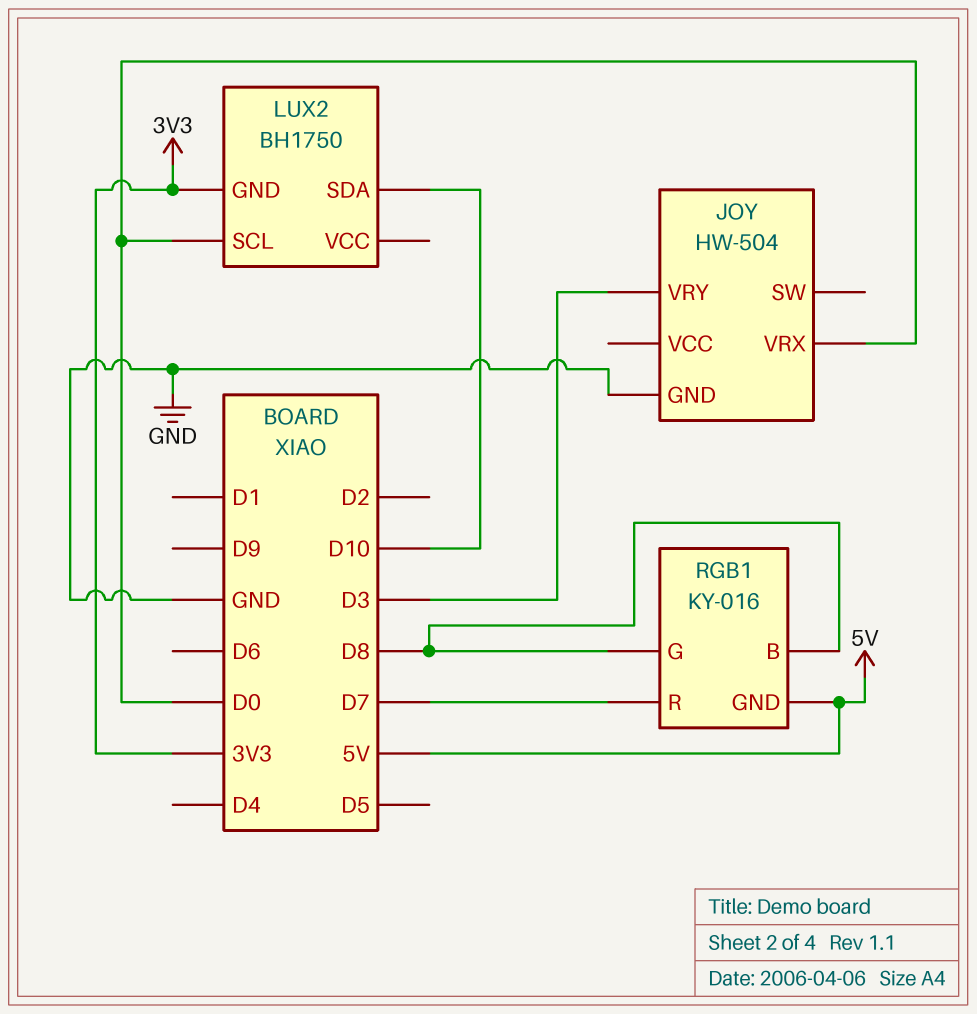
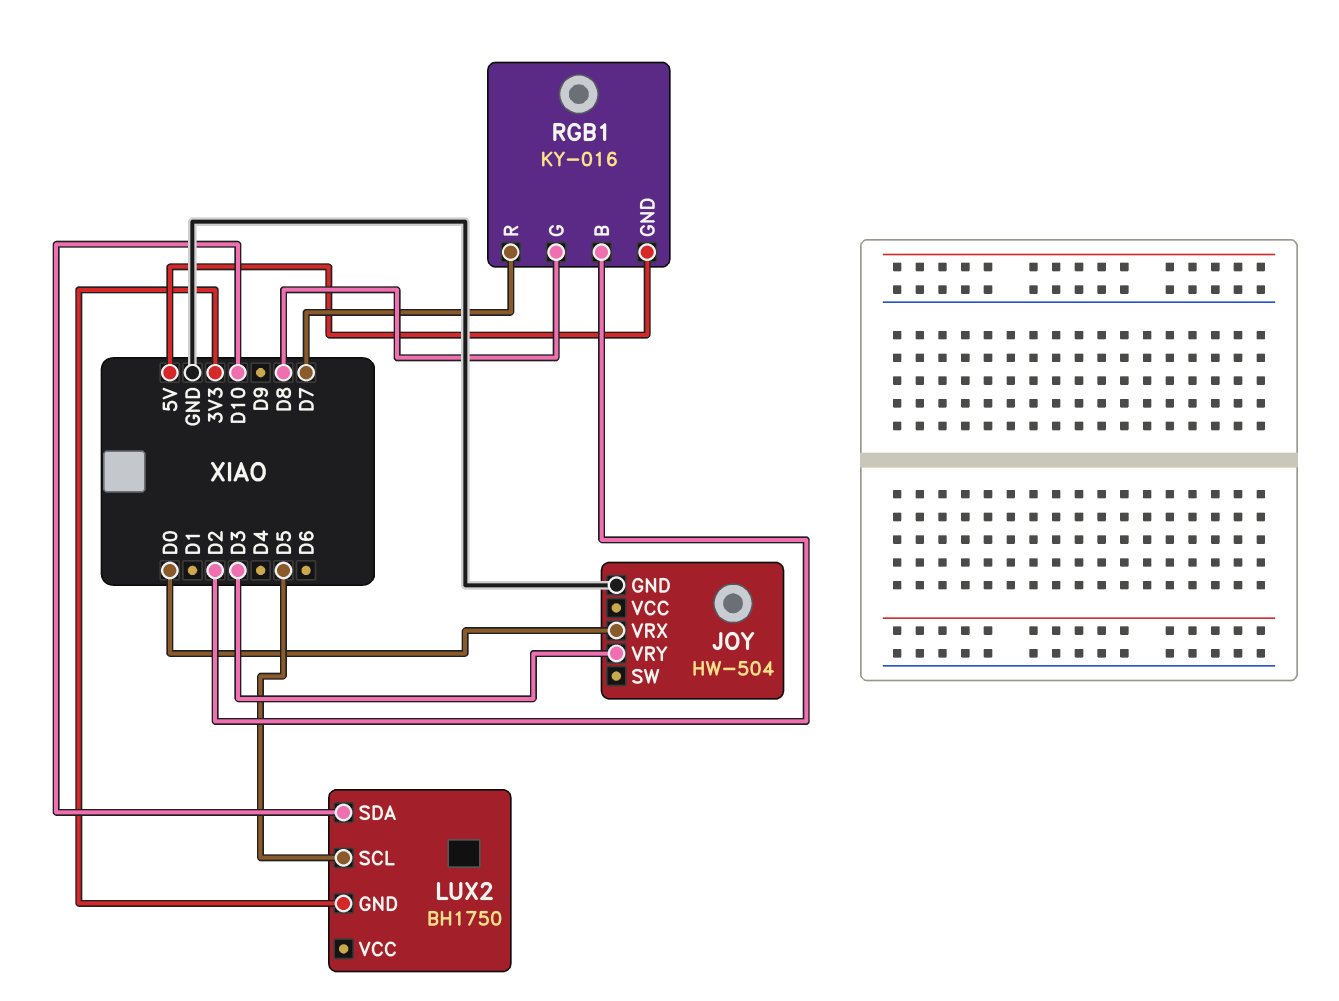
LUX2 pin SCL: D0 -> D5
RGB1 pin B: D8 -> D2

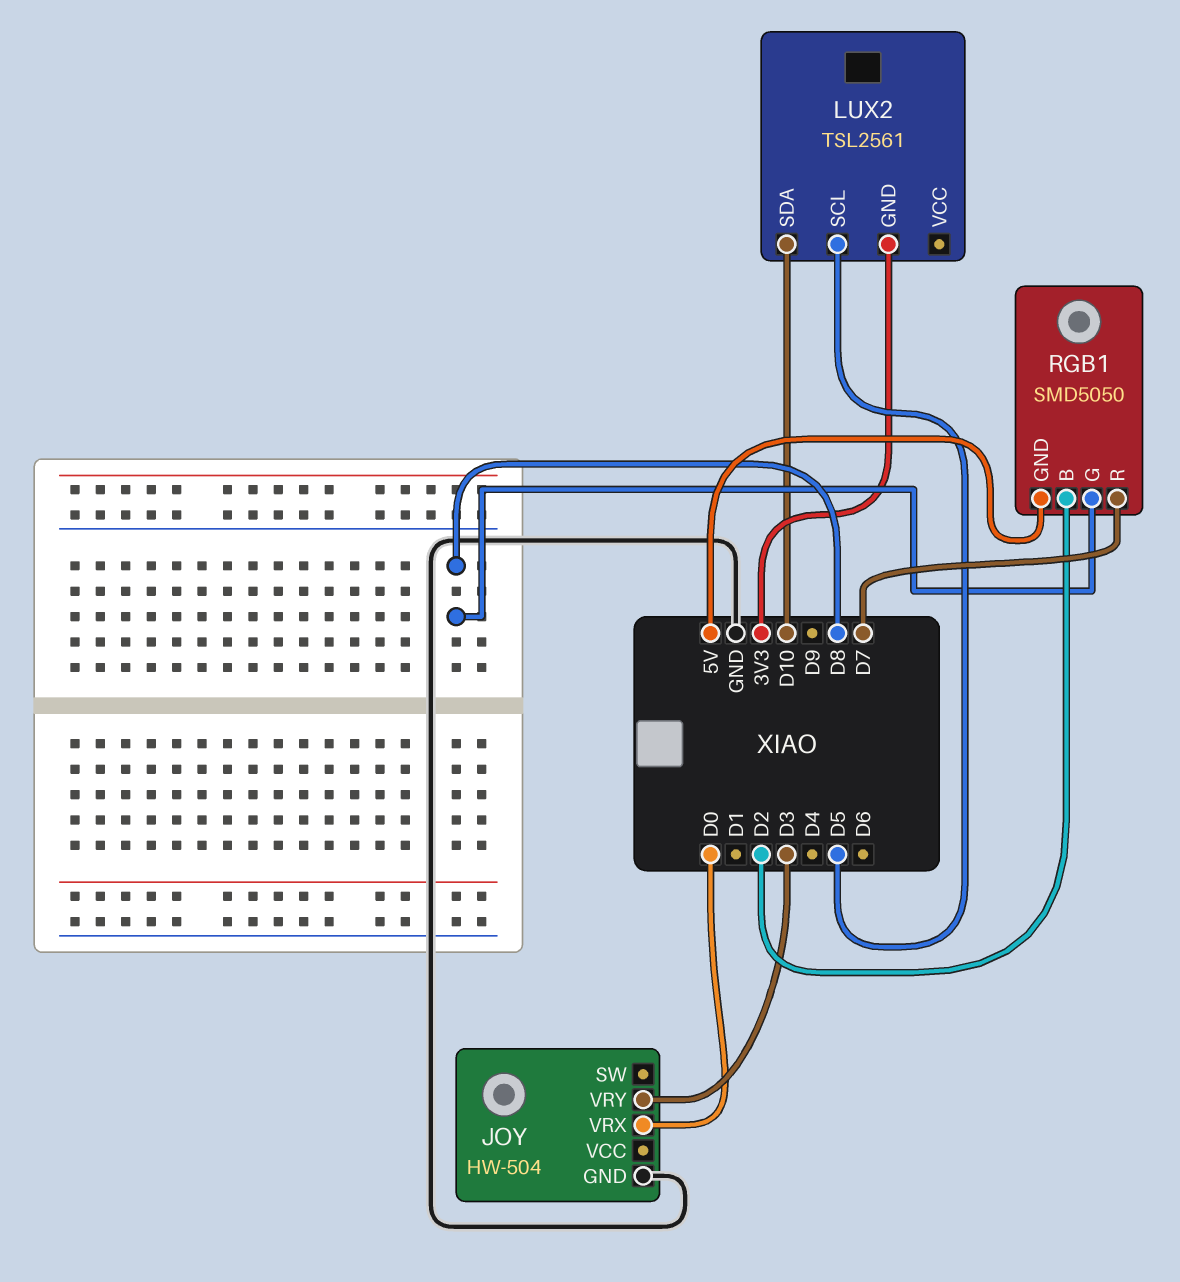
LUX2: BH1750 -> TSL2561
RGB1: KY-016 -> SMD5050

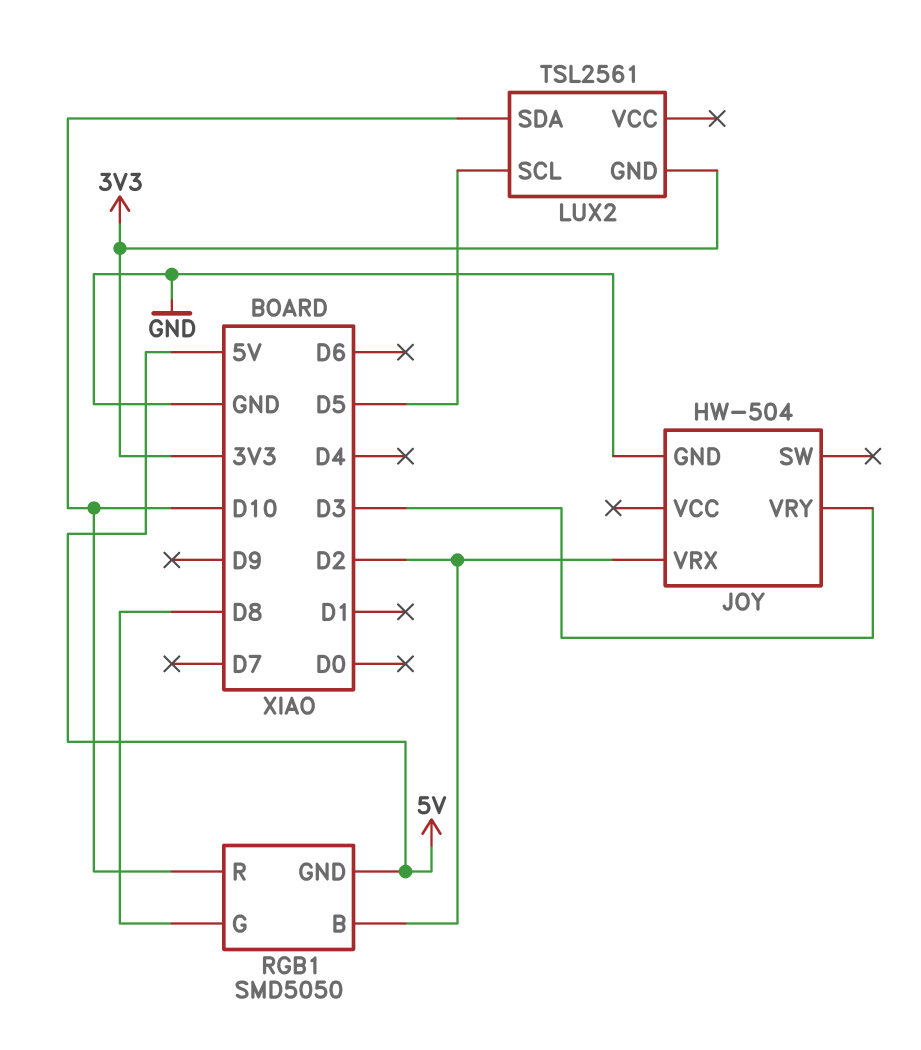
JOY pin VRX: D0 -> D2
RGB1 pin R: D7 -> D10

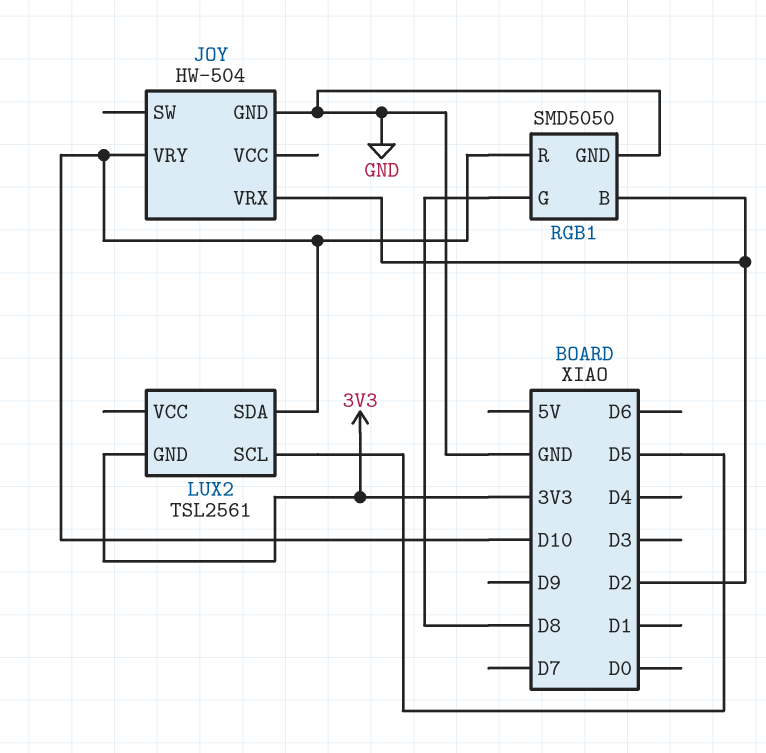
JOY pin VRY: D3 -> D10
RGB1 pin GND: 5V -> GND

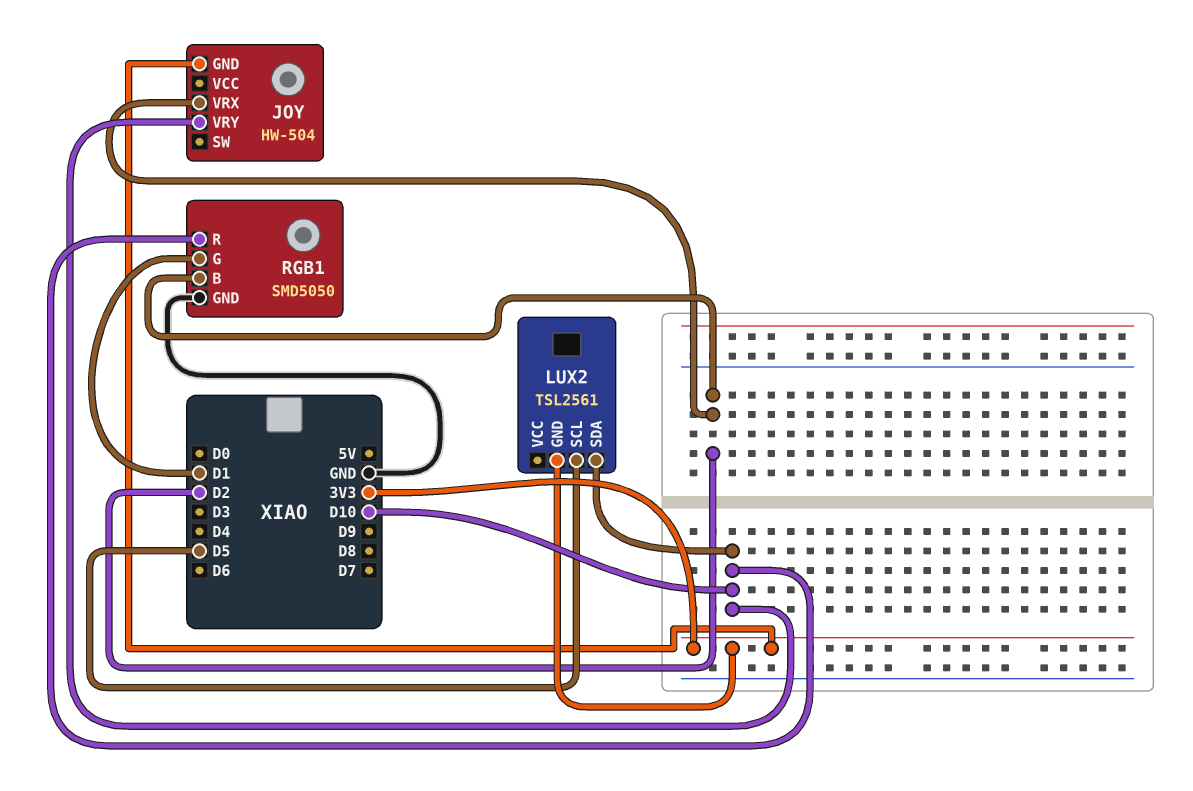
JOY pin GND: GND -> 3V3
RGB1 pin G: D8 -> D1

